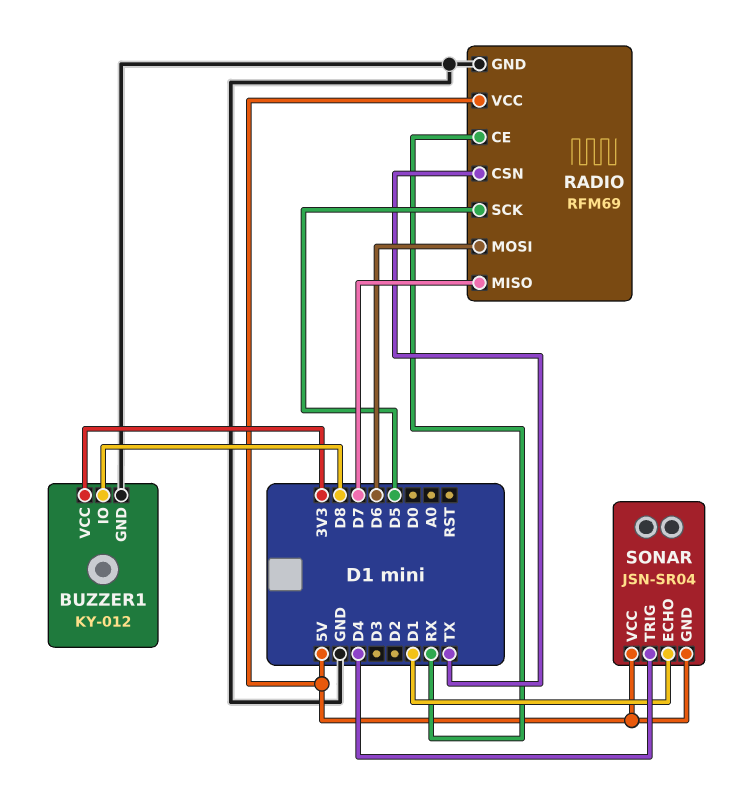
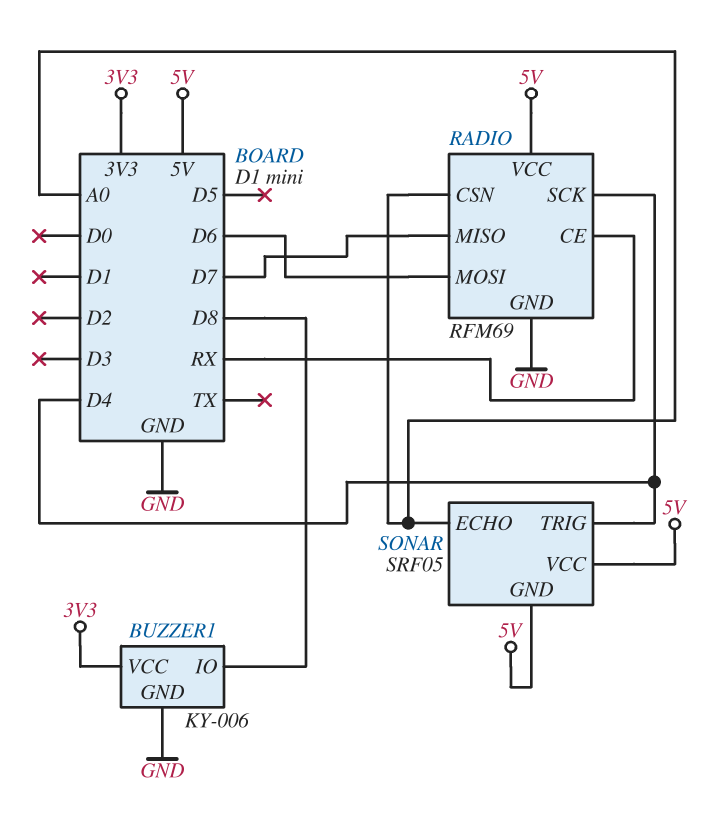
BUZZER1: KY-012 -> KY-006
RADIO pin CSN: TX -> A0
RADIO pin SCK: D5 -> D4
SONAR: JSN-SR04 -> SRF05
SONAR pin ECHO: D1 -> A0

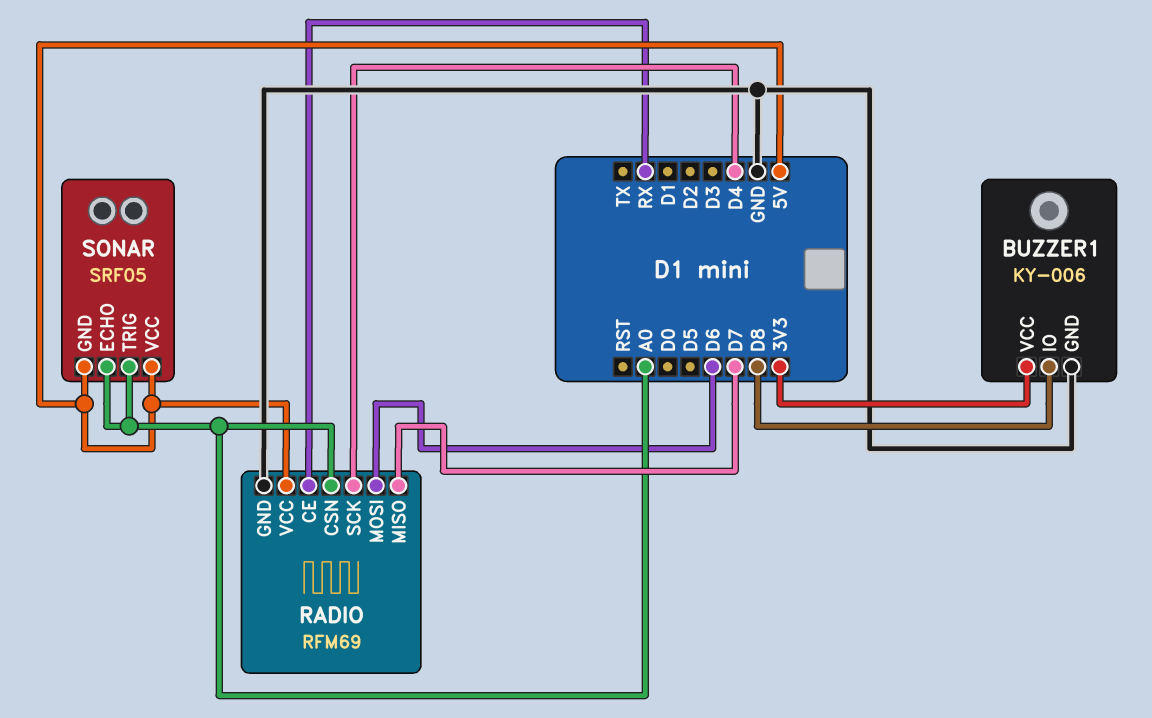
SONAR pin TRIG: D4 -> A0

